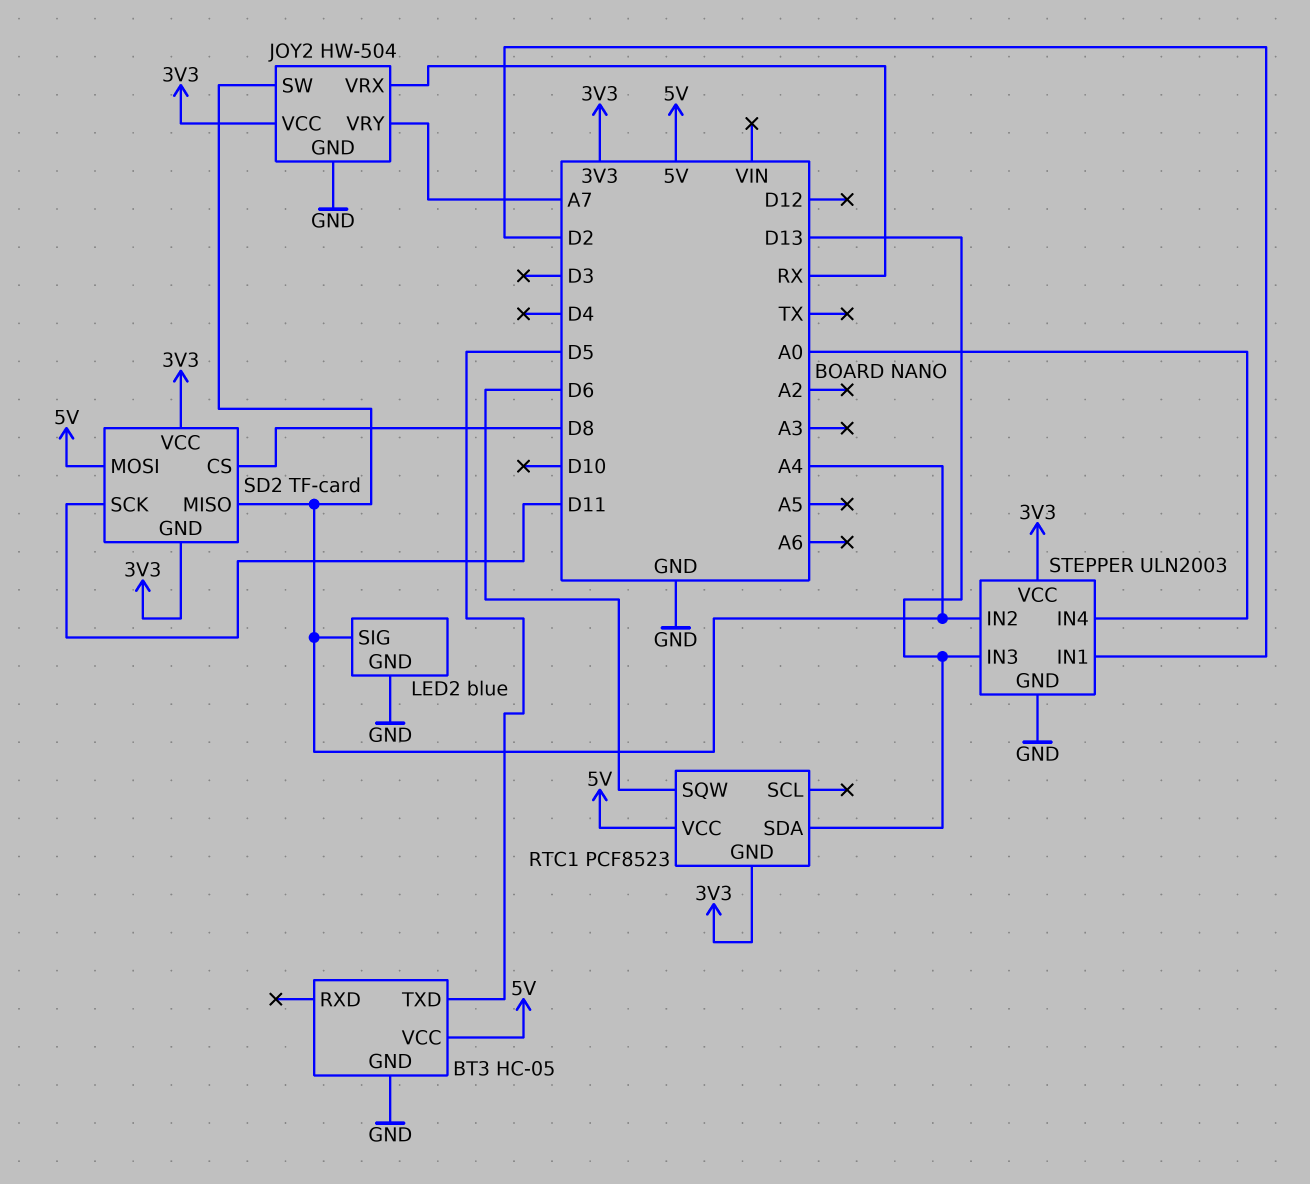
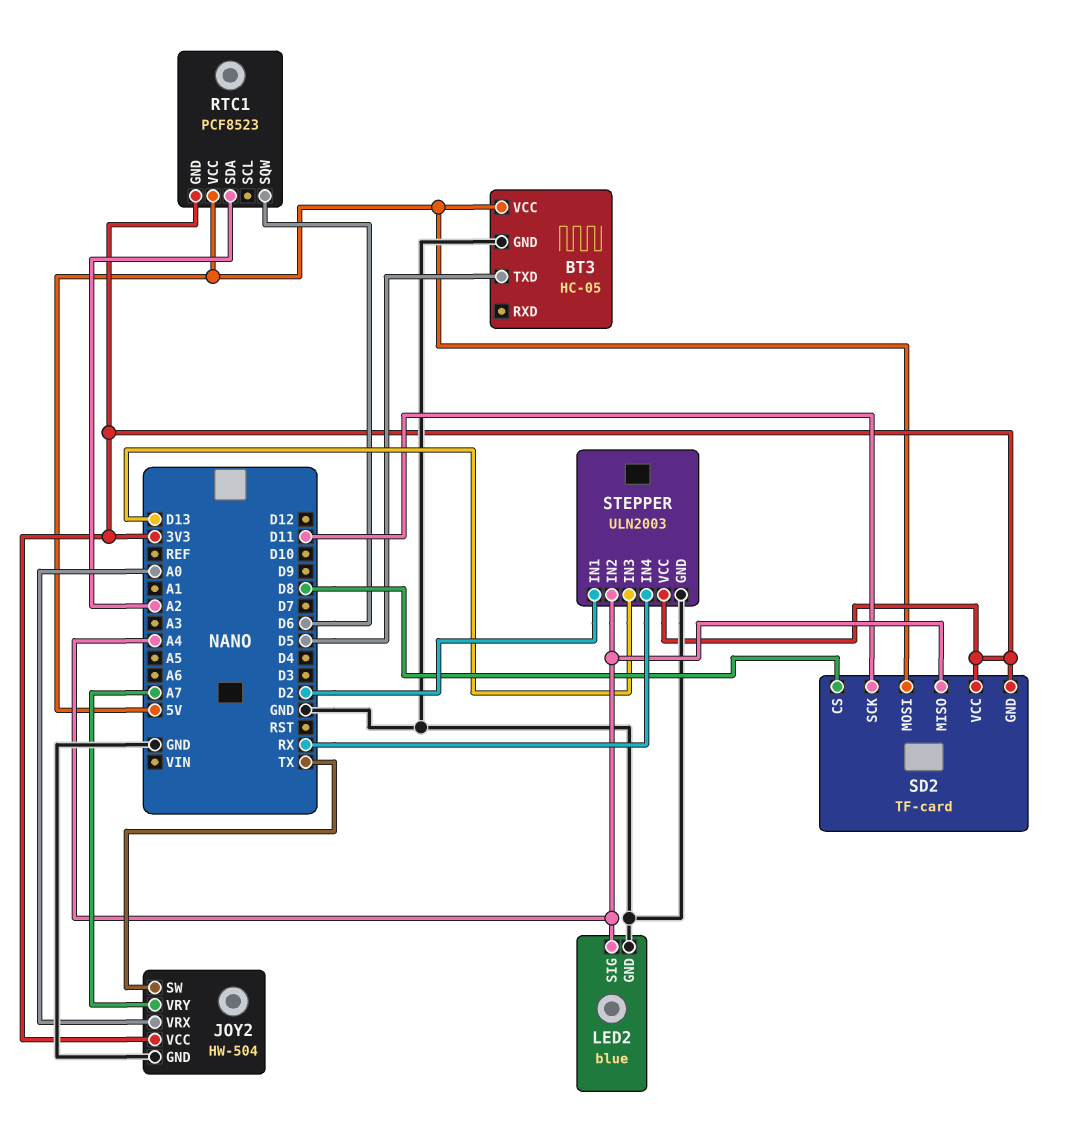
JOY2 pin SW: A4 -> TX
JOY2 pin VRX: RX -> A0
RTC1 pin SDA: D13 -> A2
STEPPER pin IN4: A0 -> RX

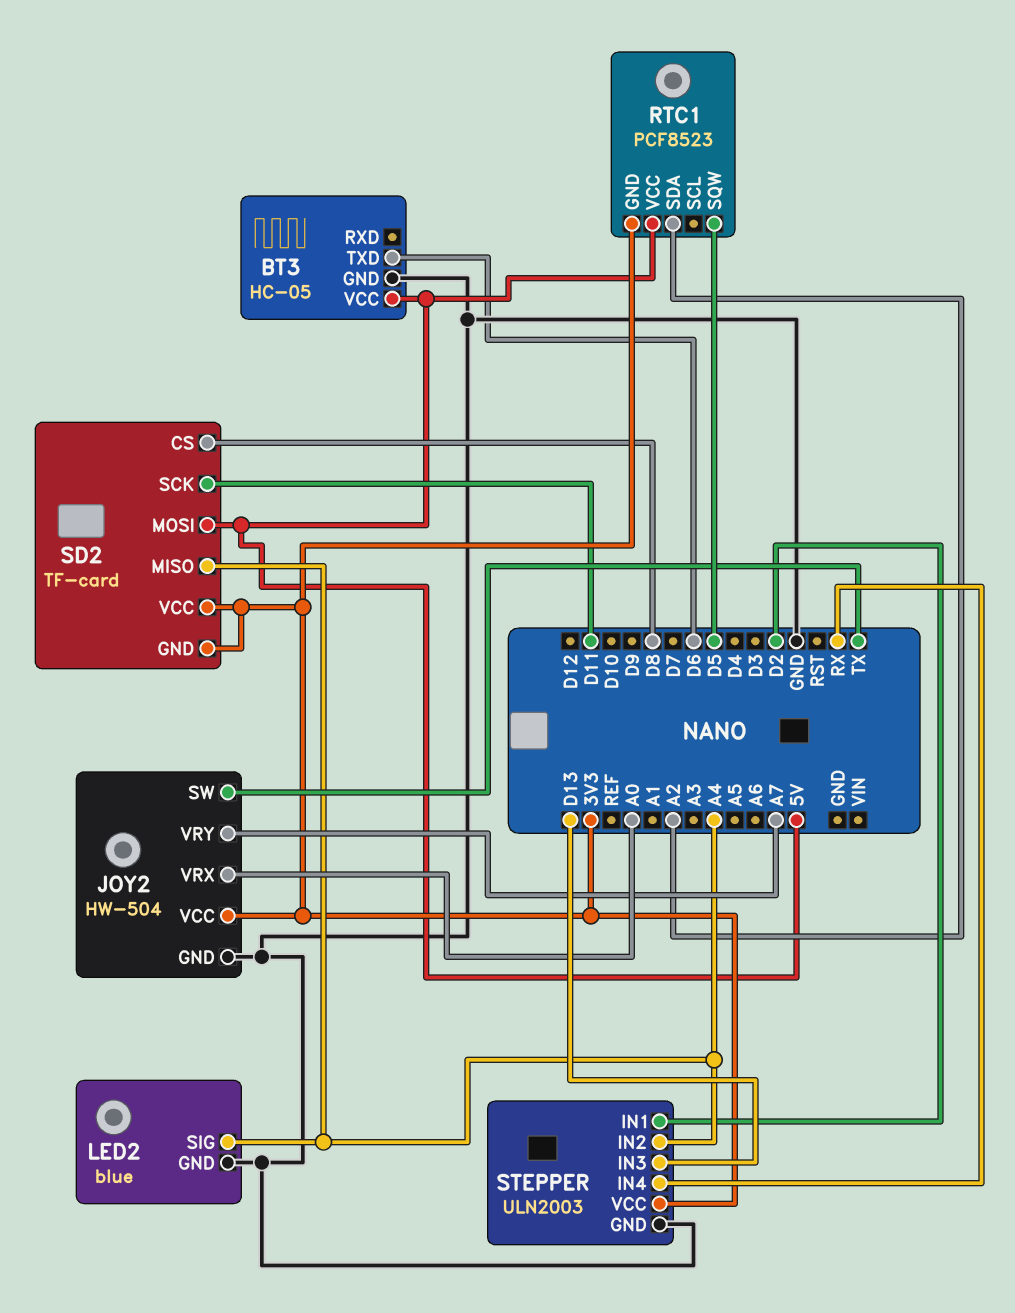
BT3 pin TXD: D5 -> D6
RTC1 pin SQW: D6 -> D5

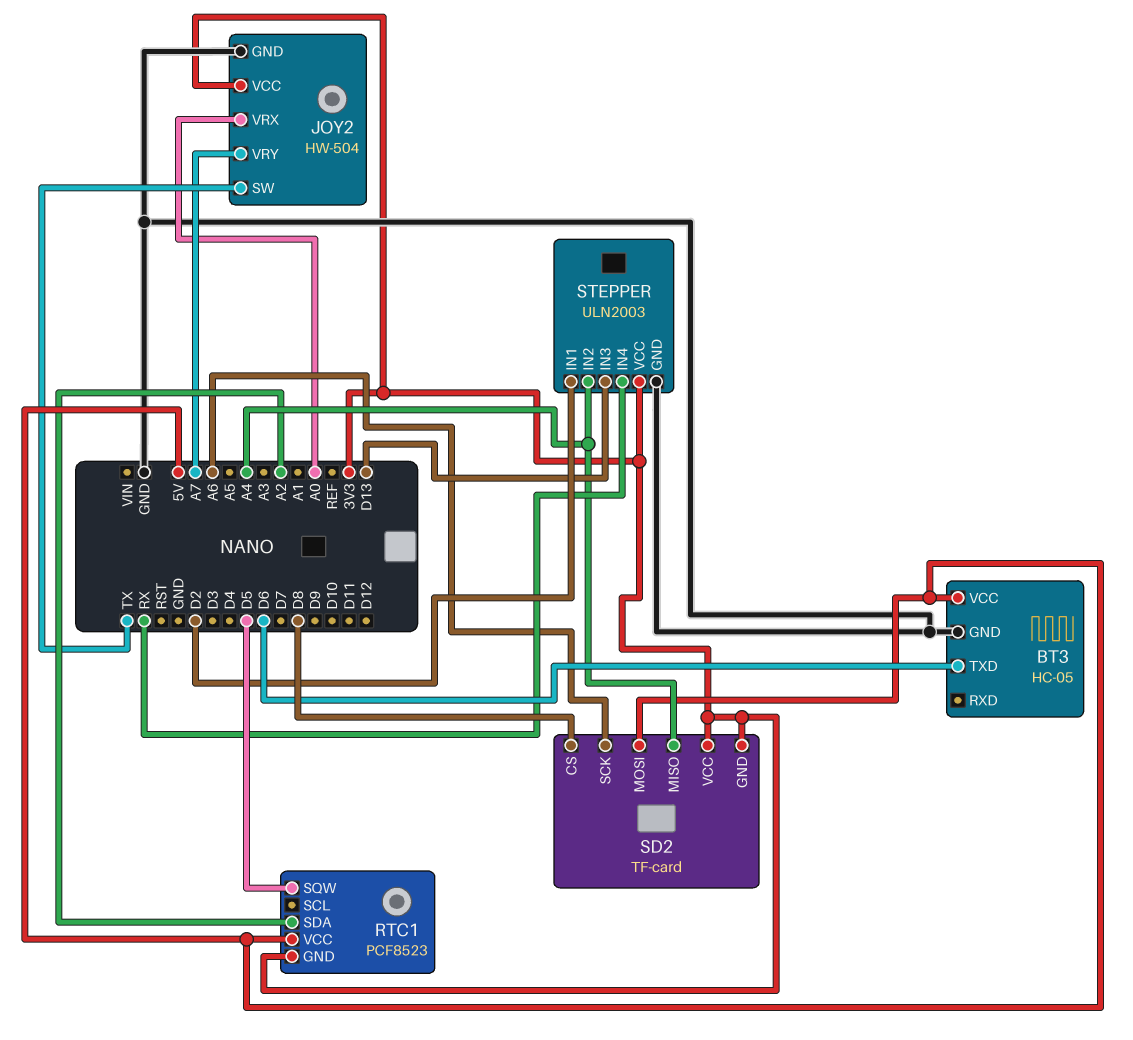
LED2: blue -> none
LED2 pin GND: GND -> none
LED2 pin SIG: A4 -> none
SD2 pin SCK: D11 -> A6

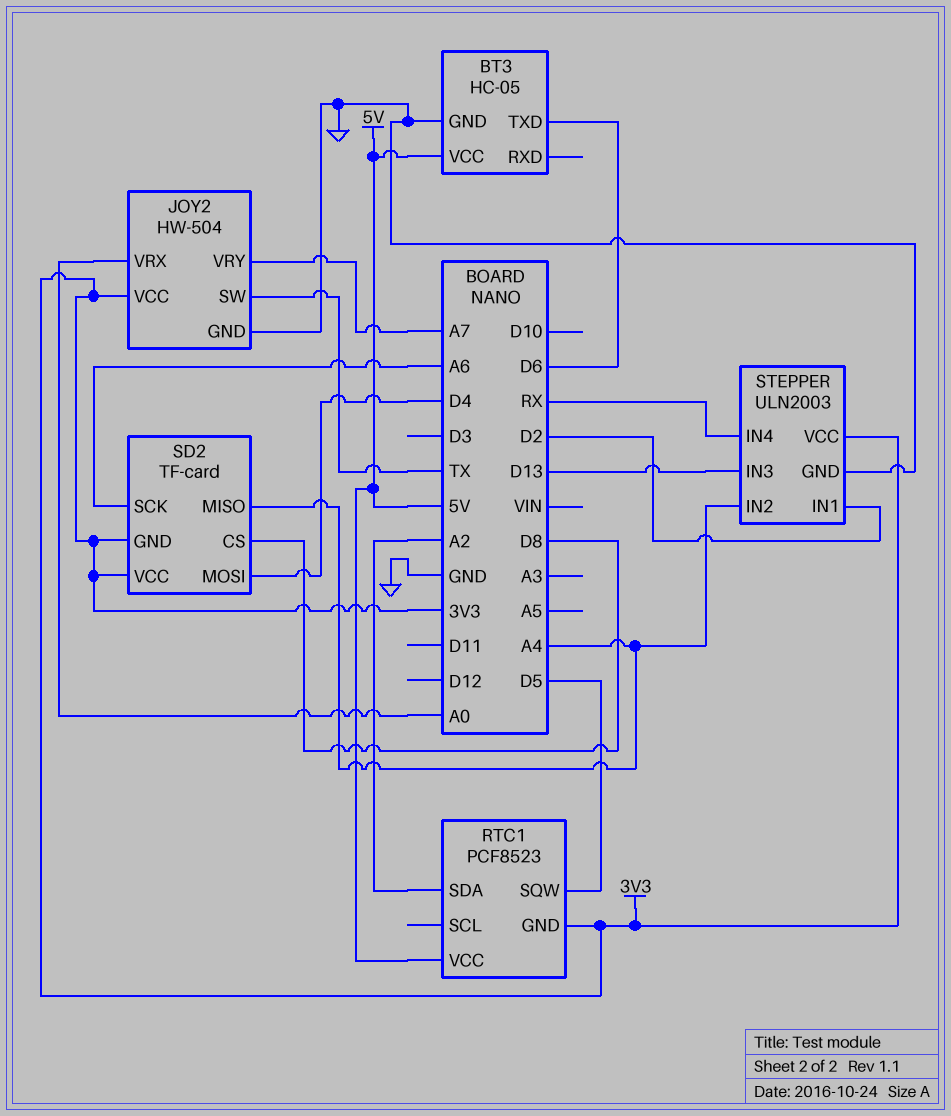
SD2 pin MOSI: 5V -> D4

